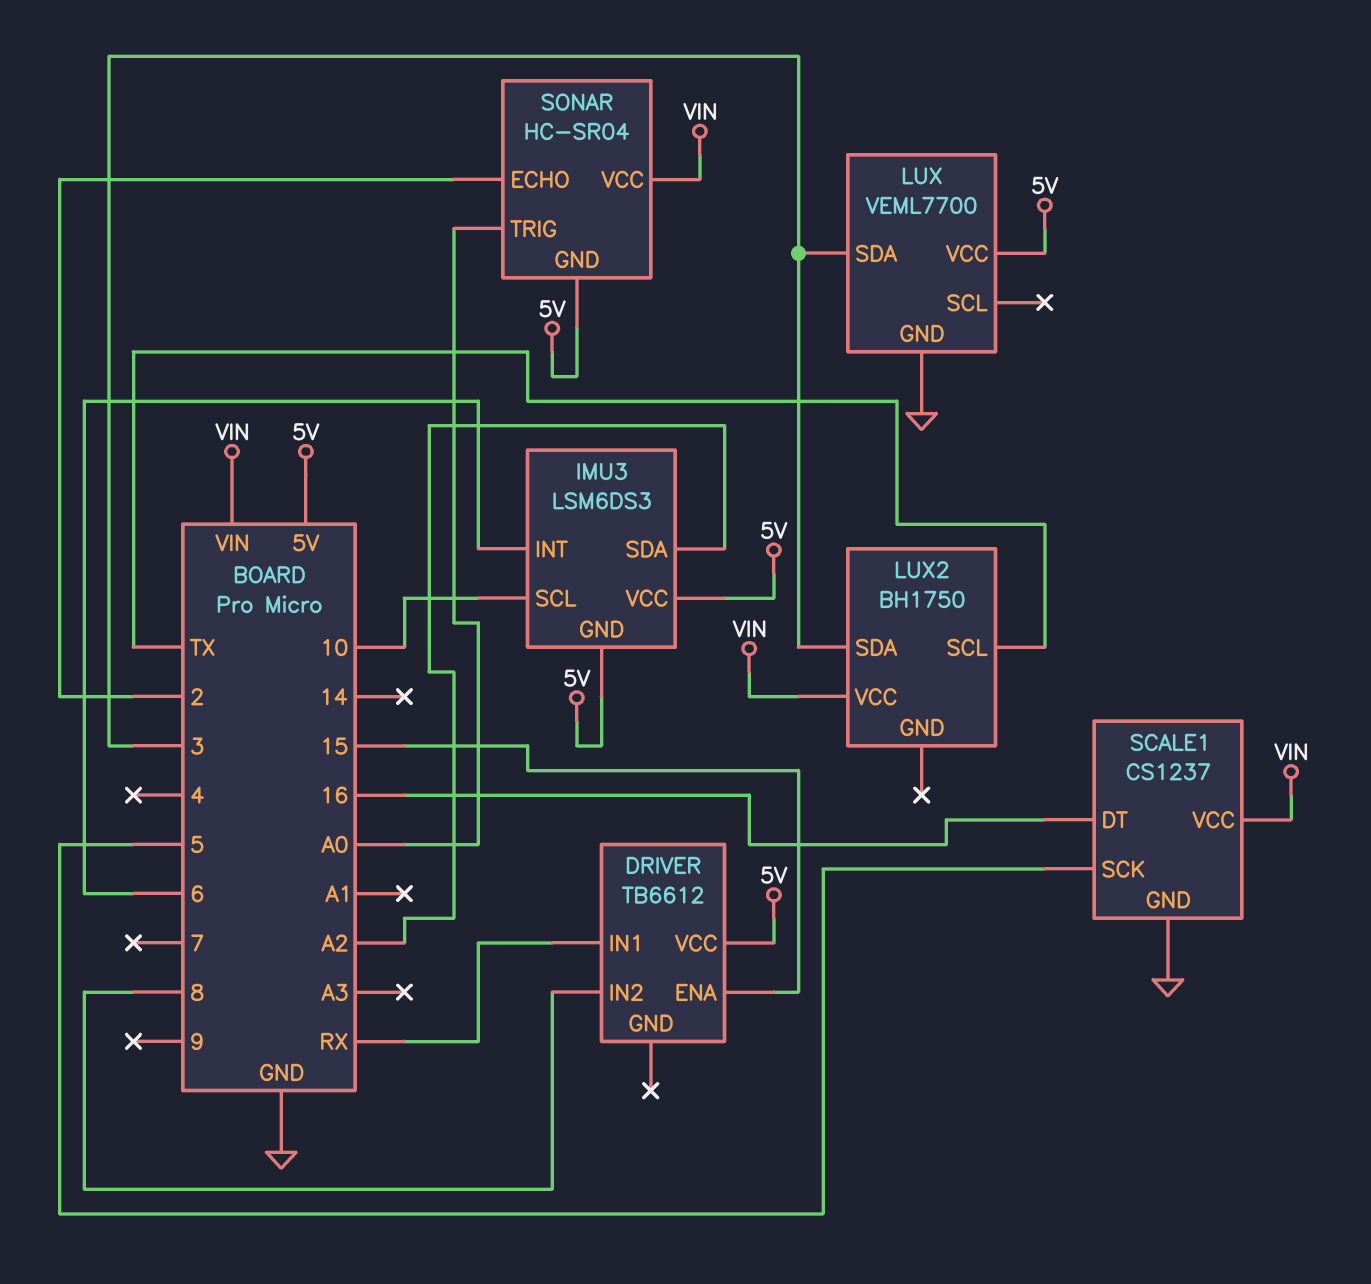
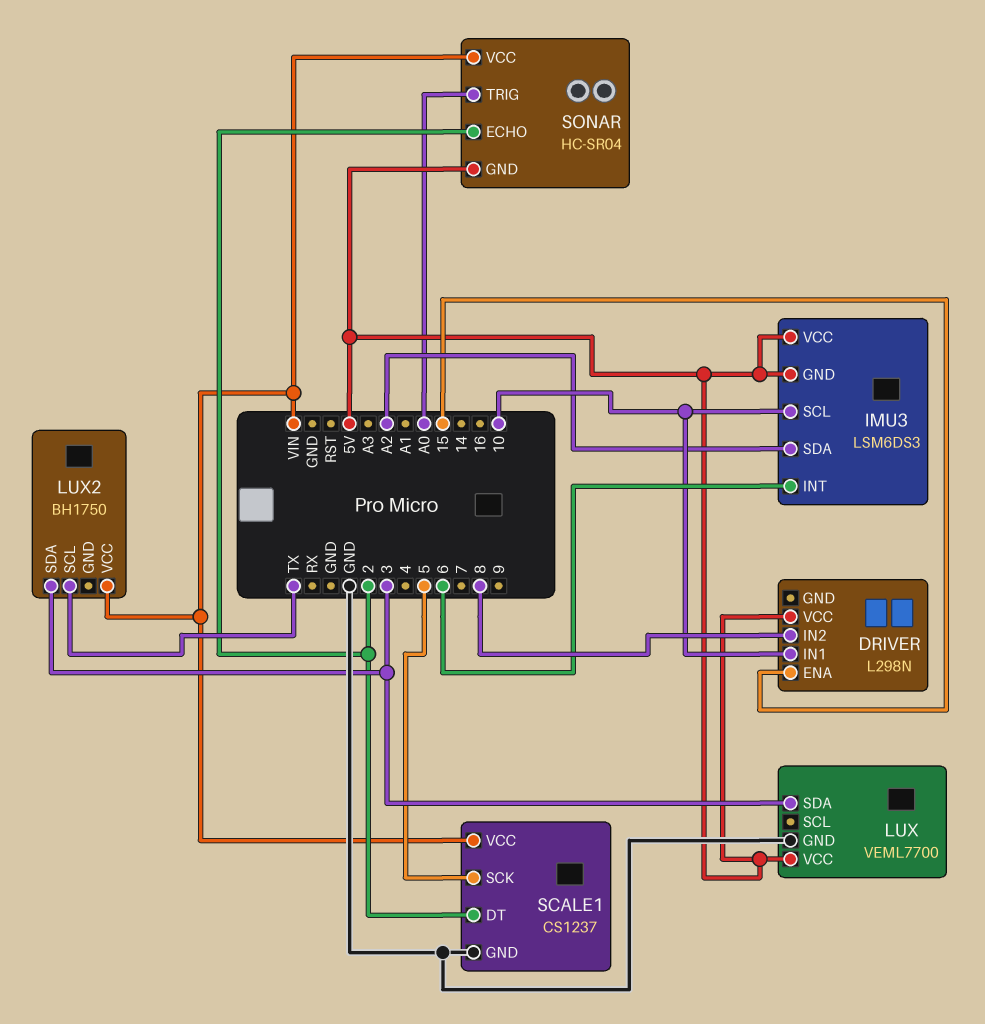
DRIVER: TB6612 -> L298N
DRIVER pin IN1: RX -> 10
SCALE1 pin DT: 16 -> 2

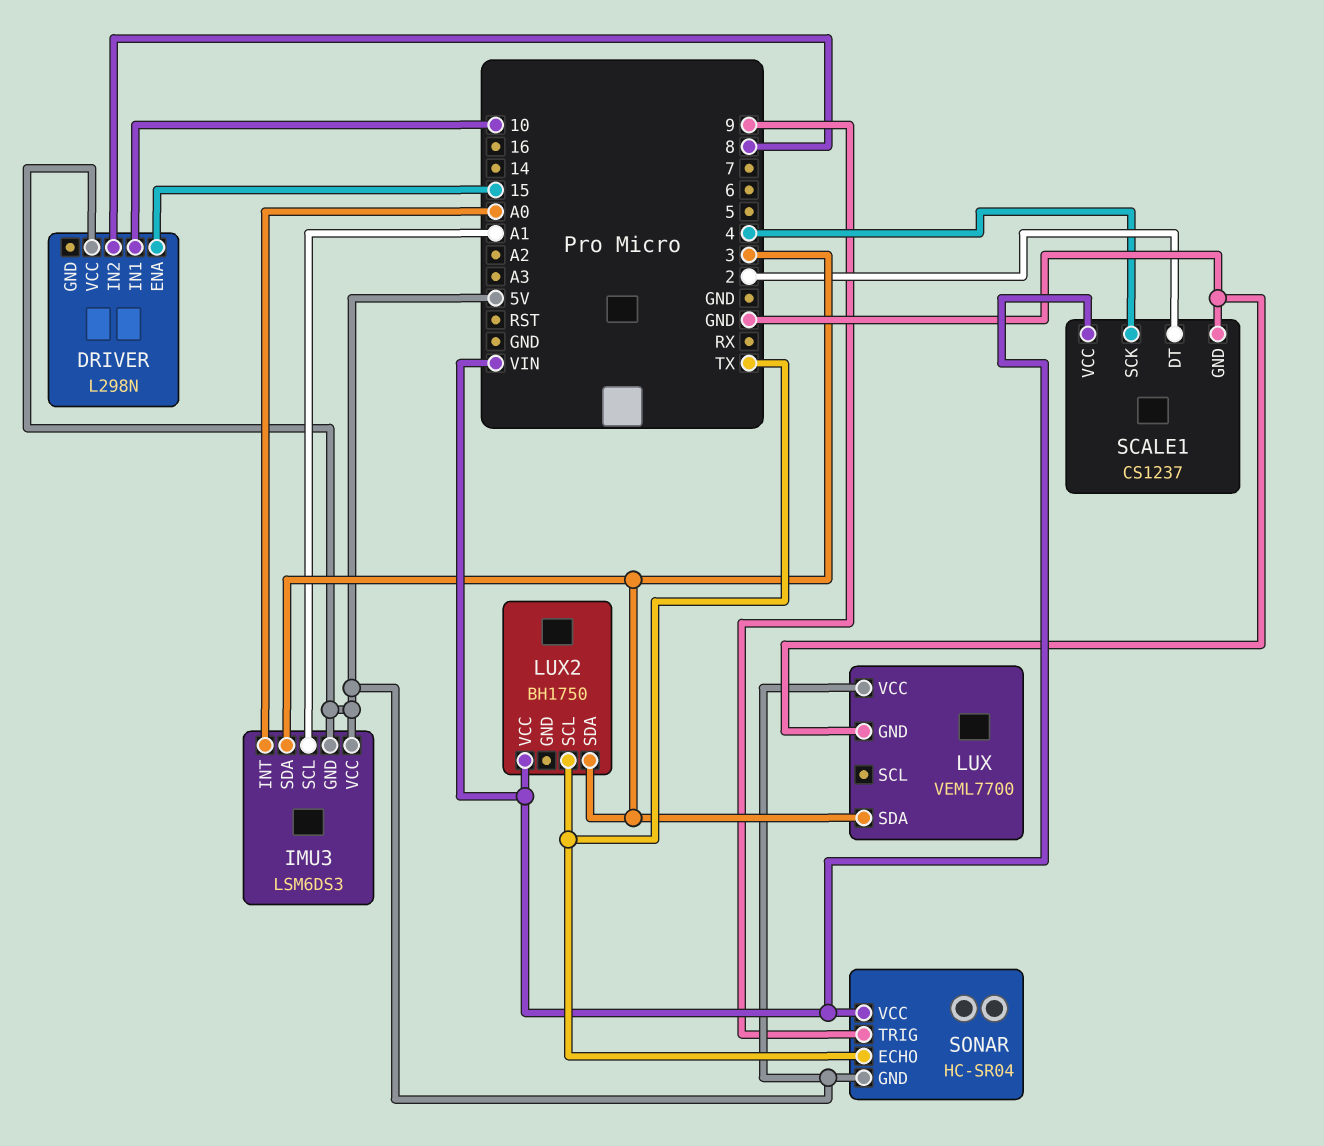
IMU3 pin INT: 6 -> A0
IMU3 pin SCL: 10 -> A1
IMU3 pin SDA: A2 -> 3
SCALE1 pin SCK: 5 -> 4
SONAR pin ECHO: 2 -> TX
SONAR pin TRIG: A0 -> 9

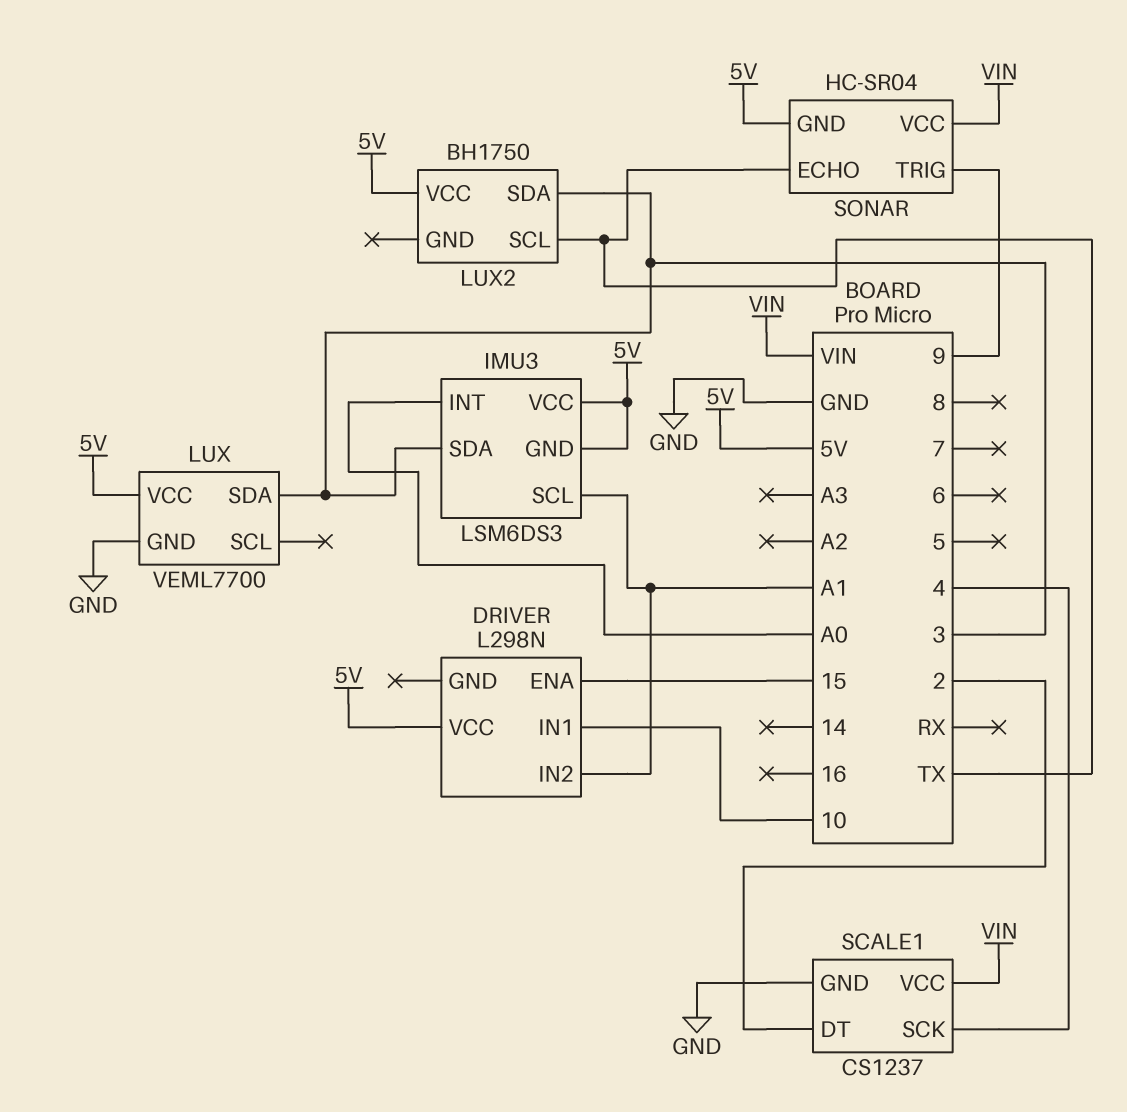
DRIVER pin IN2: 8 -> A1
LUX2 pin VCC: VIN -> 5V

